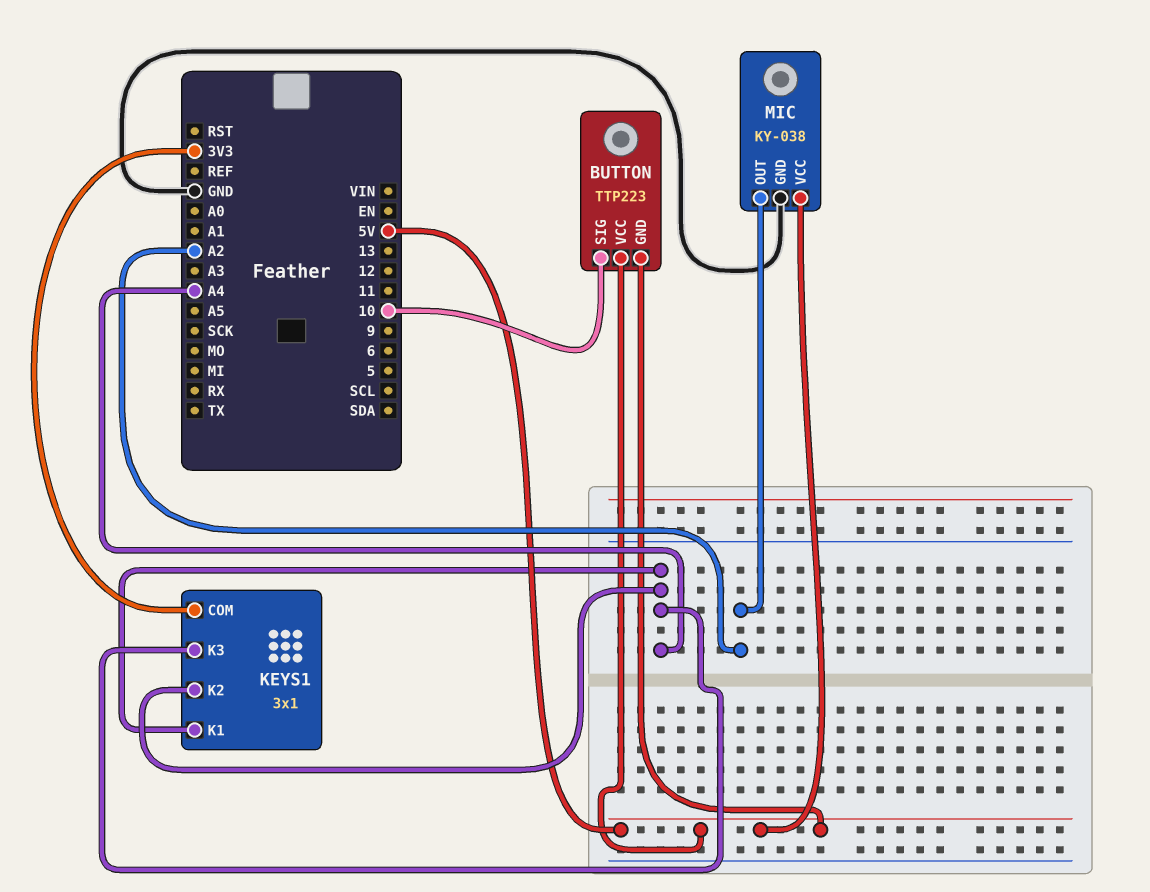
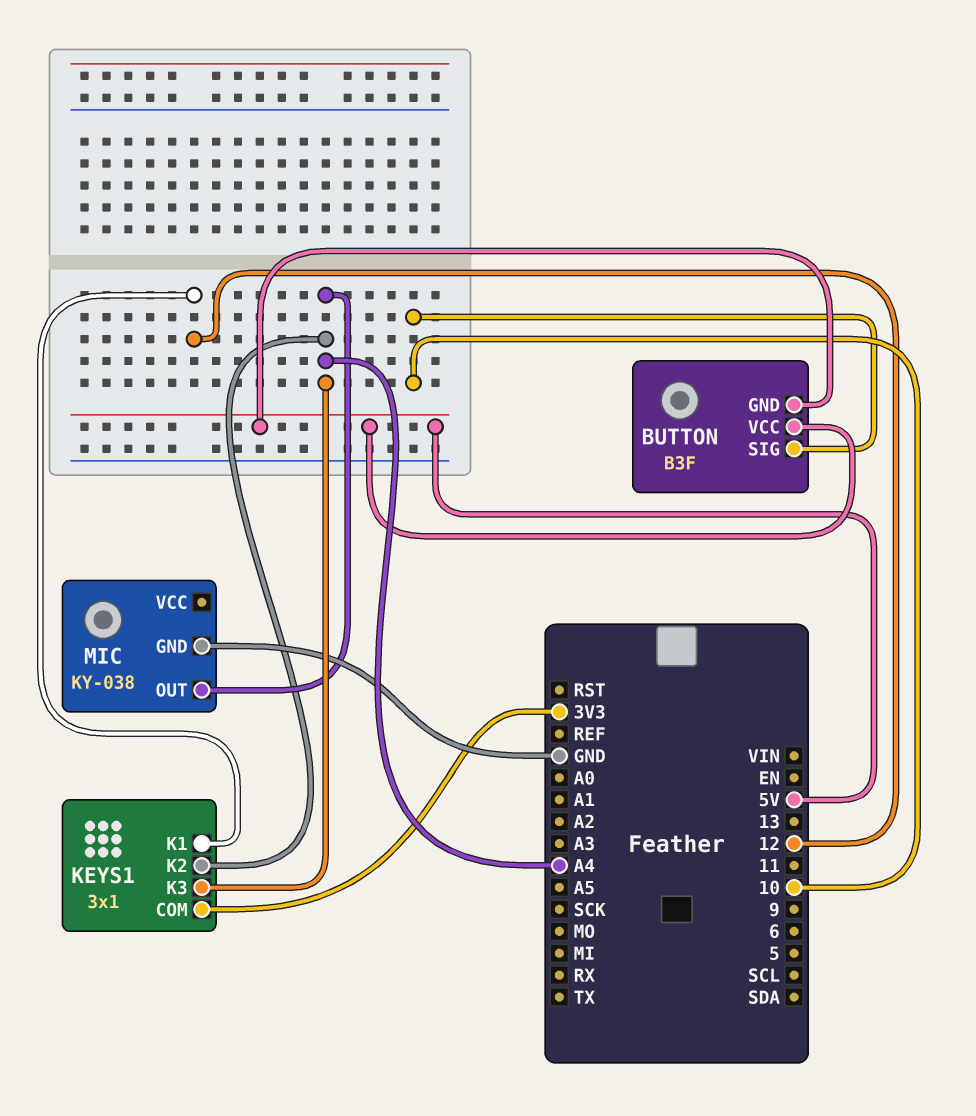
BUTTON: TTP223 -> B3F
KEYS1 pin K1: A4 -> 12
MIC pin OUT: A2 -> A4
MIC pin VCC: 5V -> none

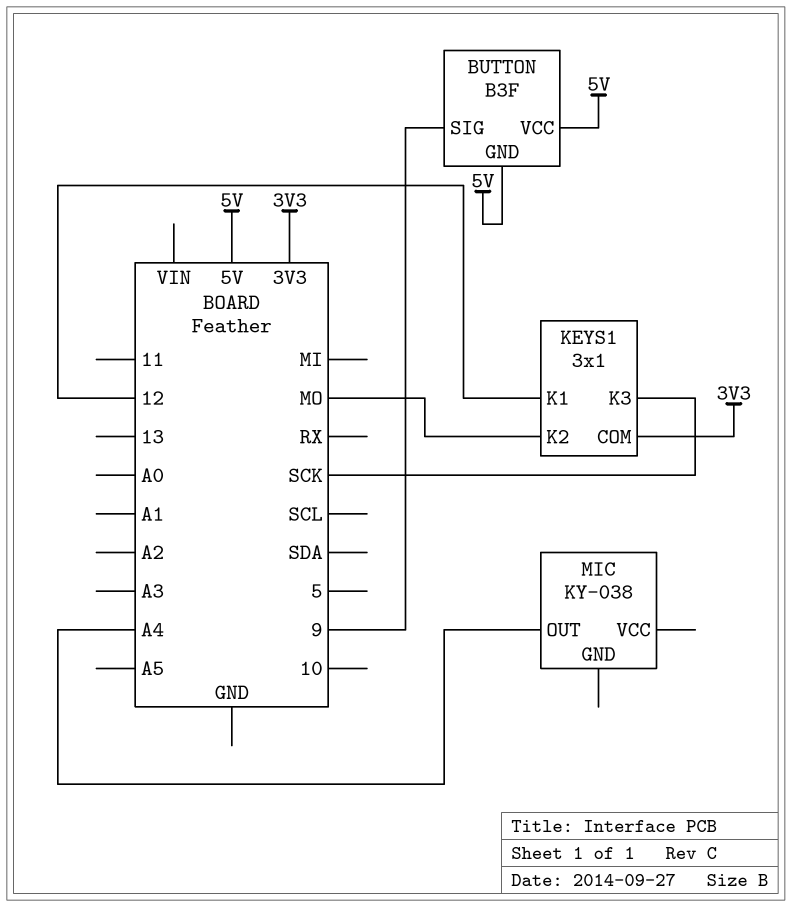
BUTTON pin SIG: 10 -> 9
KEYS1 pin K2: A4 -> MO
KEYS1 pin K3: A4 -> SCK
MIC pin GND: GND -> none

